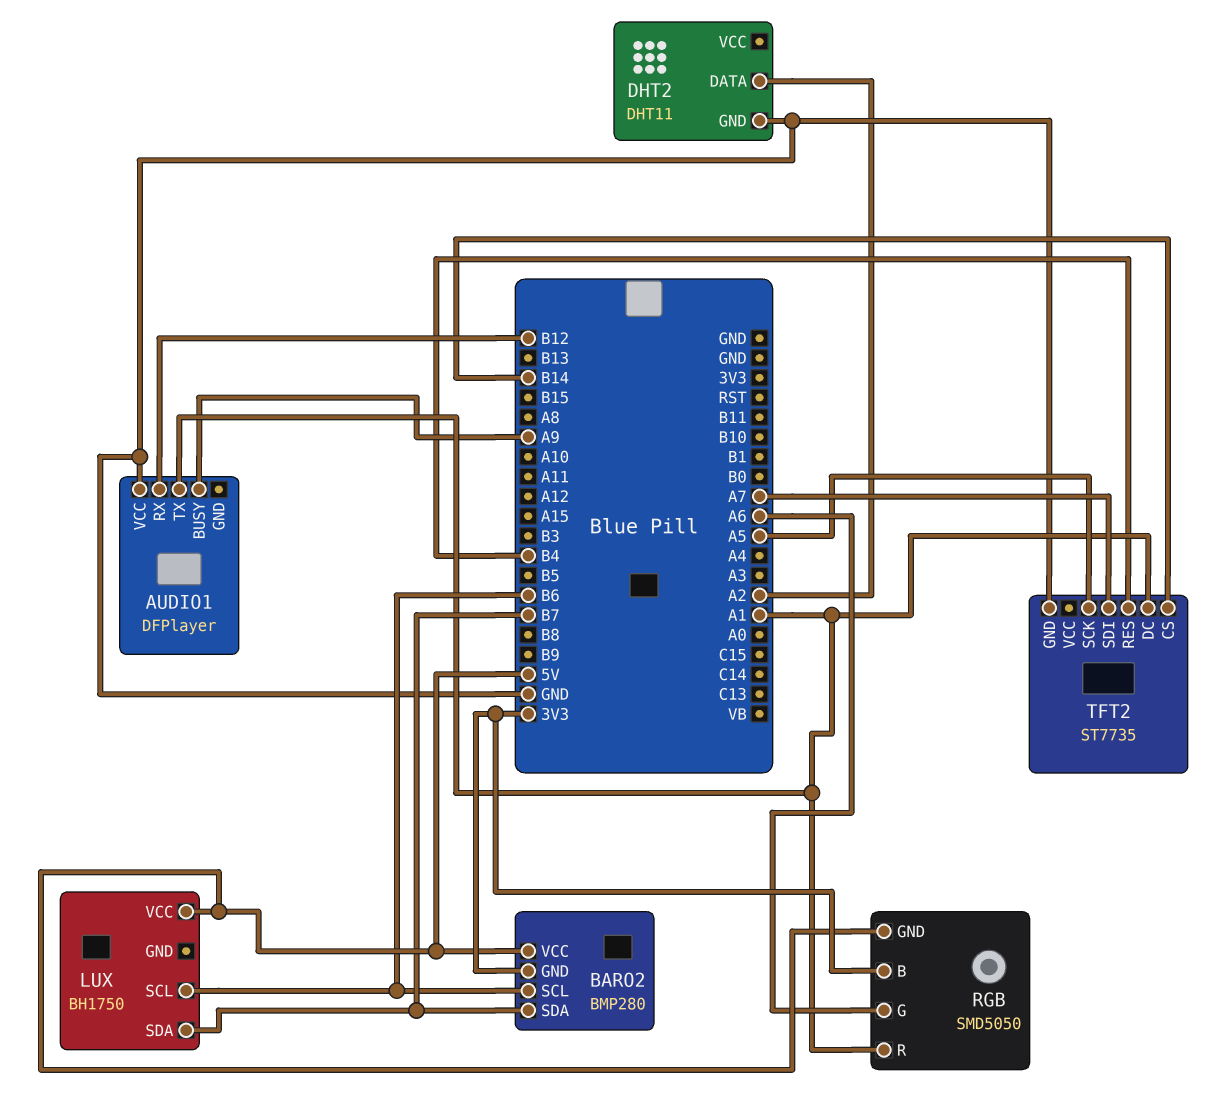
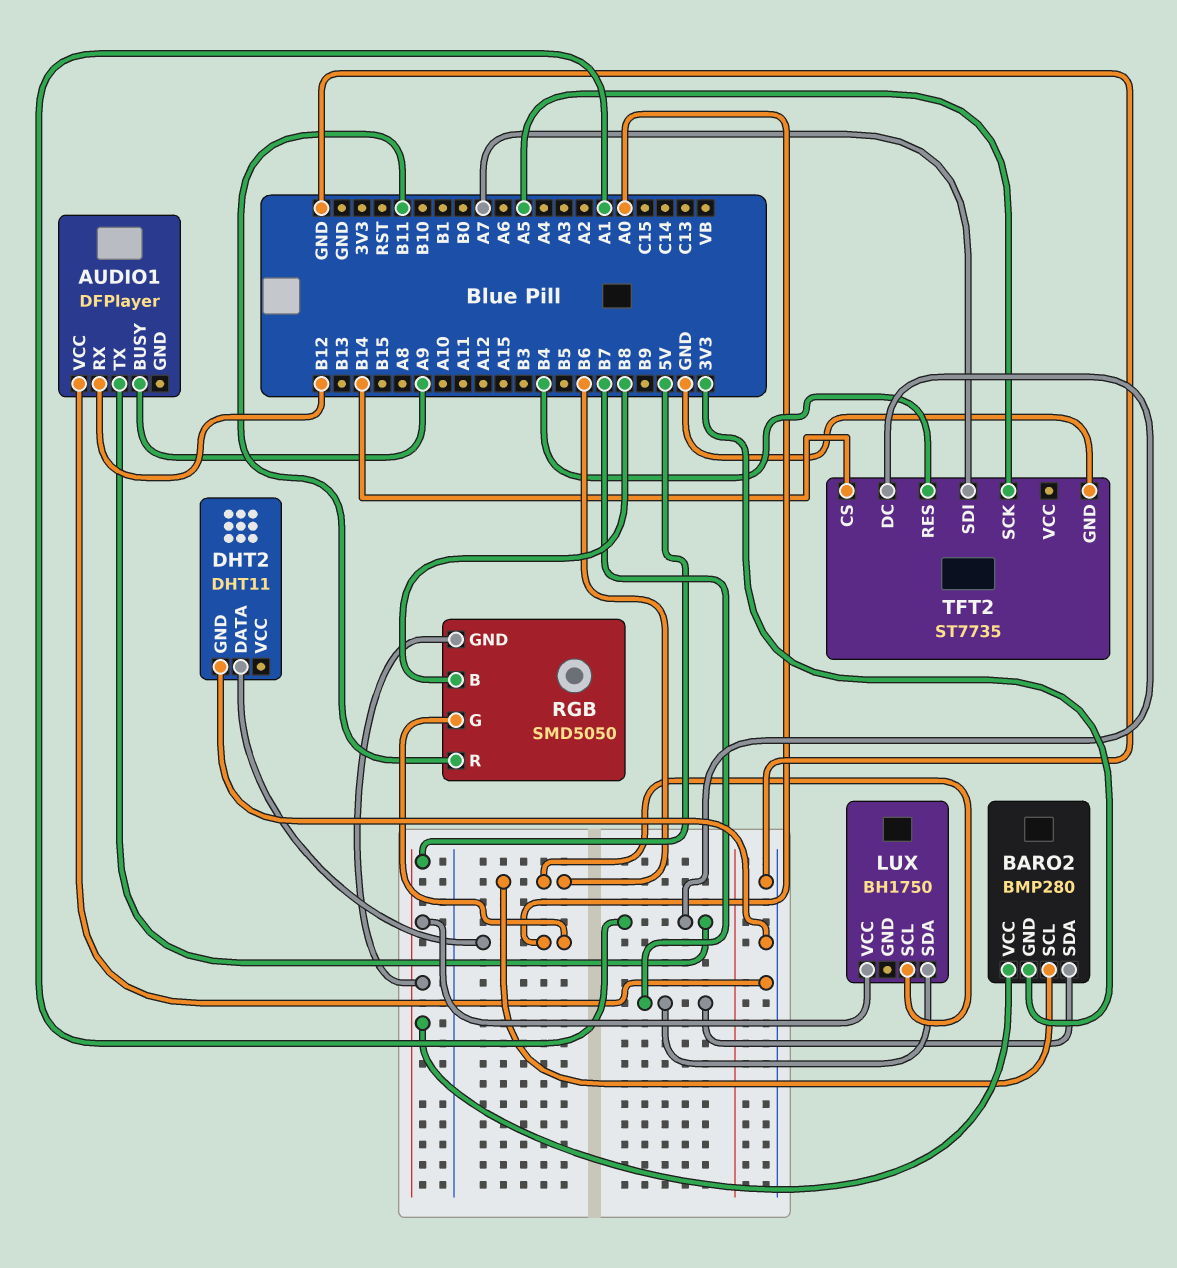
DHT2 pin DATA: A2 -> A0
RGB pin B: 3V3 -> B8
RGB pin G: A6 -> A0
RGB pin R: A1 -> B11

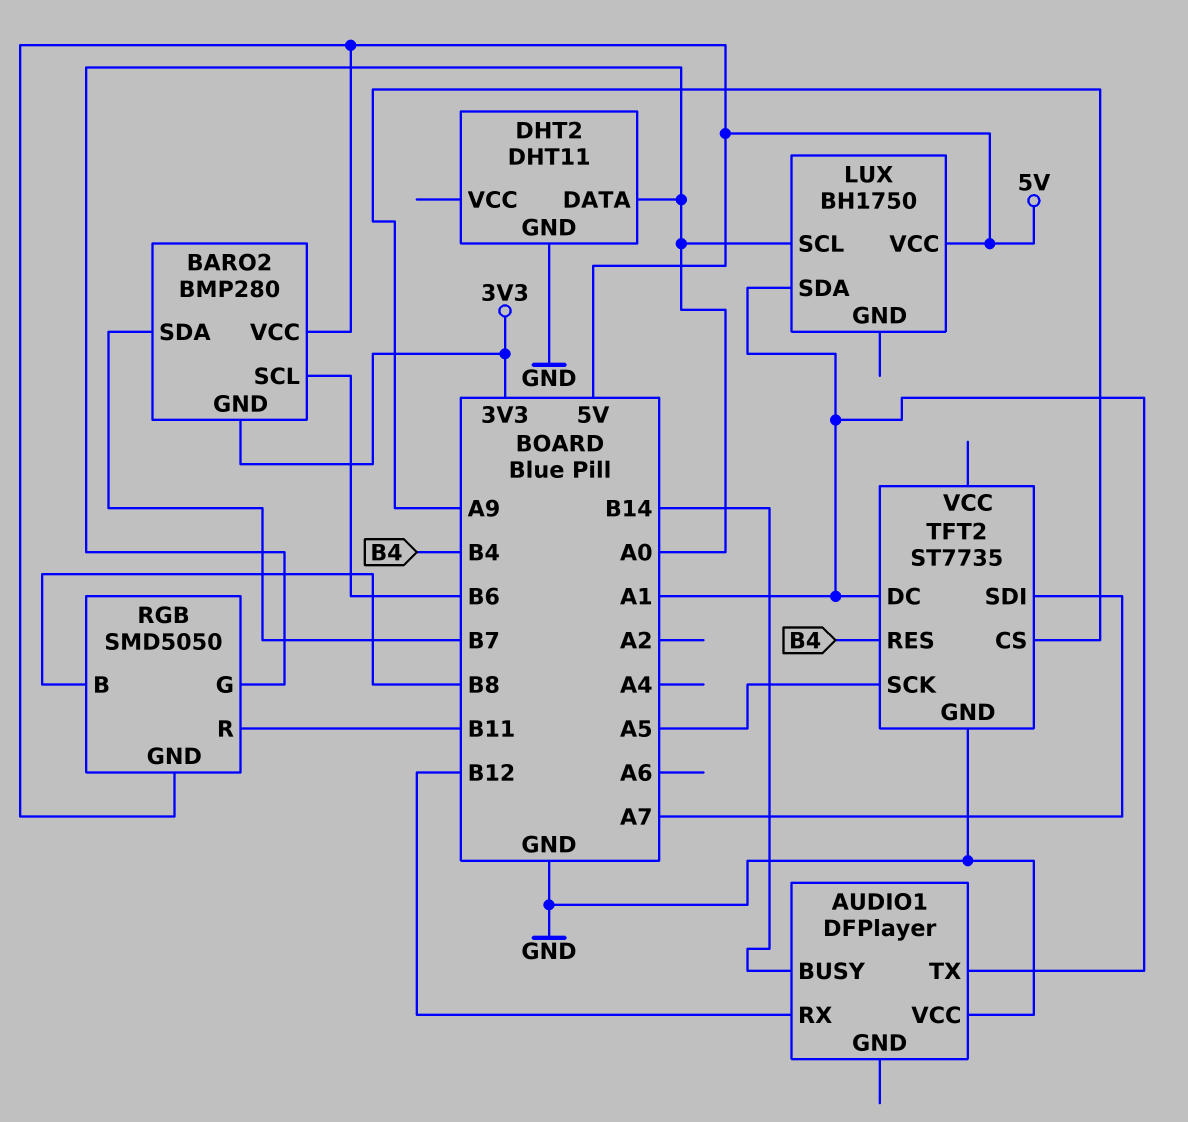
AUDIO1 pin BUSY: A9 -> B14
LUX pin SCL: B6 -> A0
LUX pin SDA: B7 -> A1
TFT2 pin CS: B14 -> A9

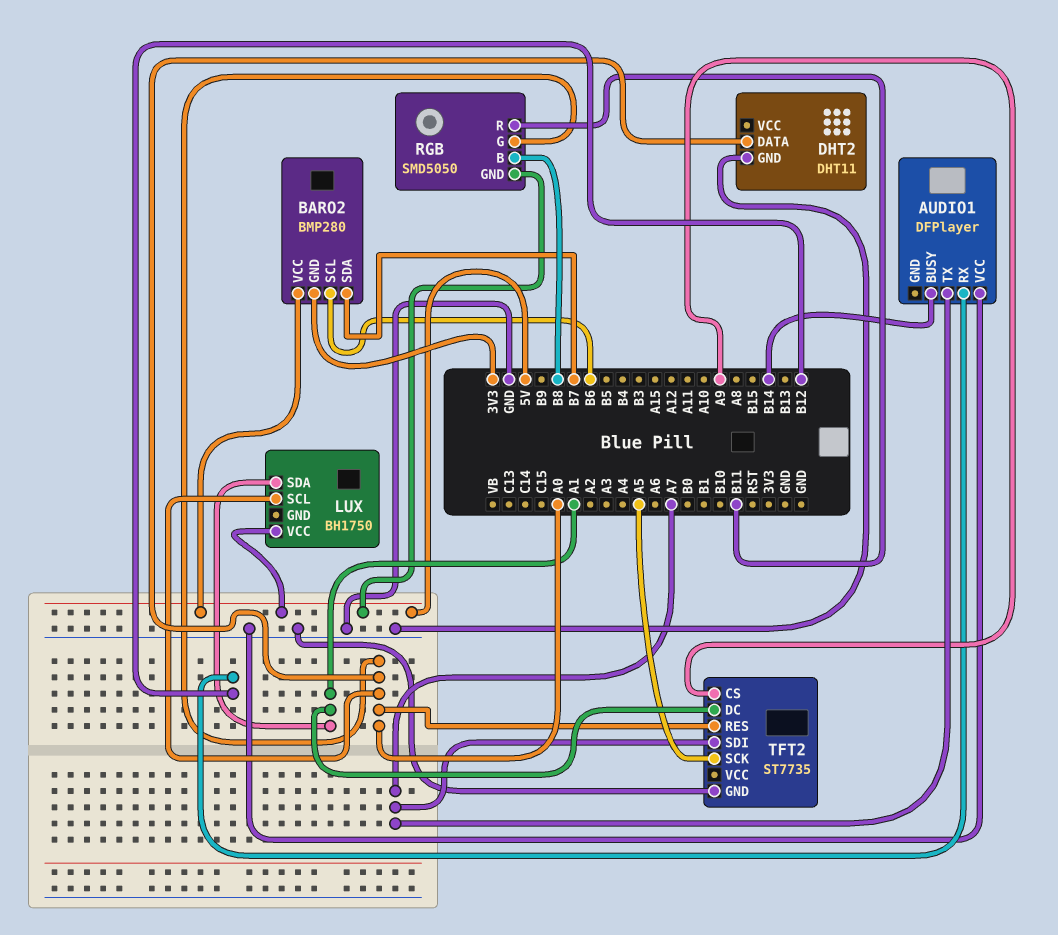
AUDIO1 pin TX: A1 -> A7
TFT2 pin RES: B4 -> A0

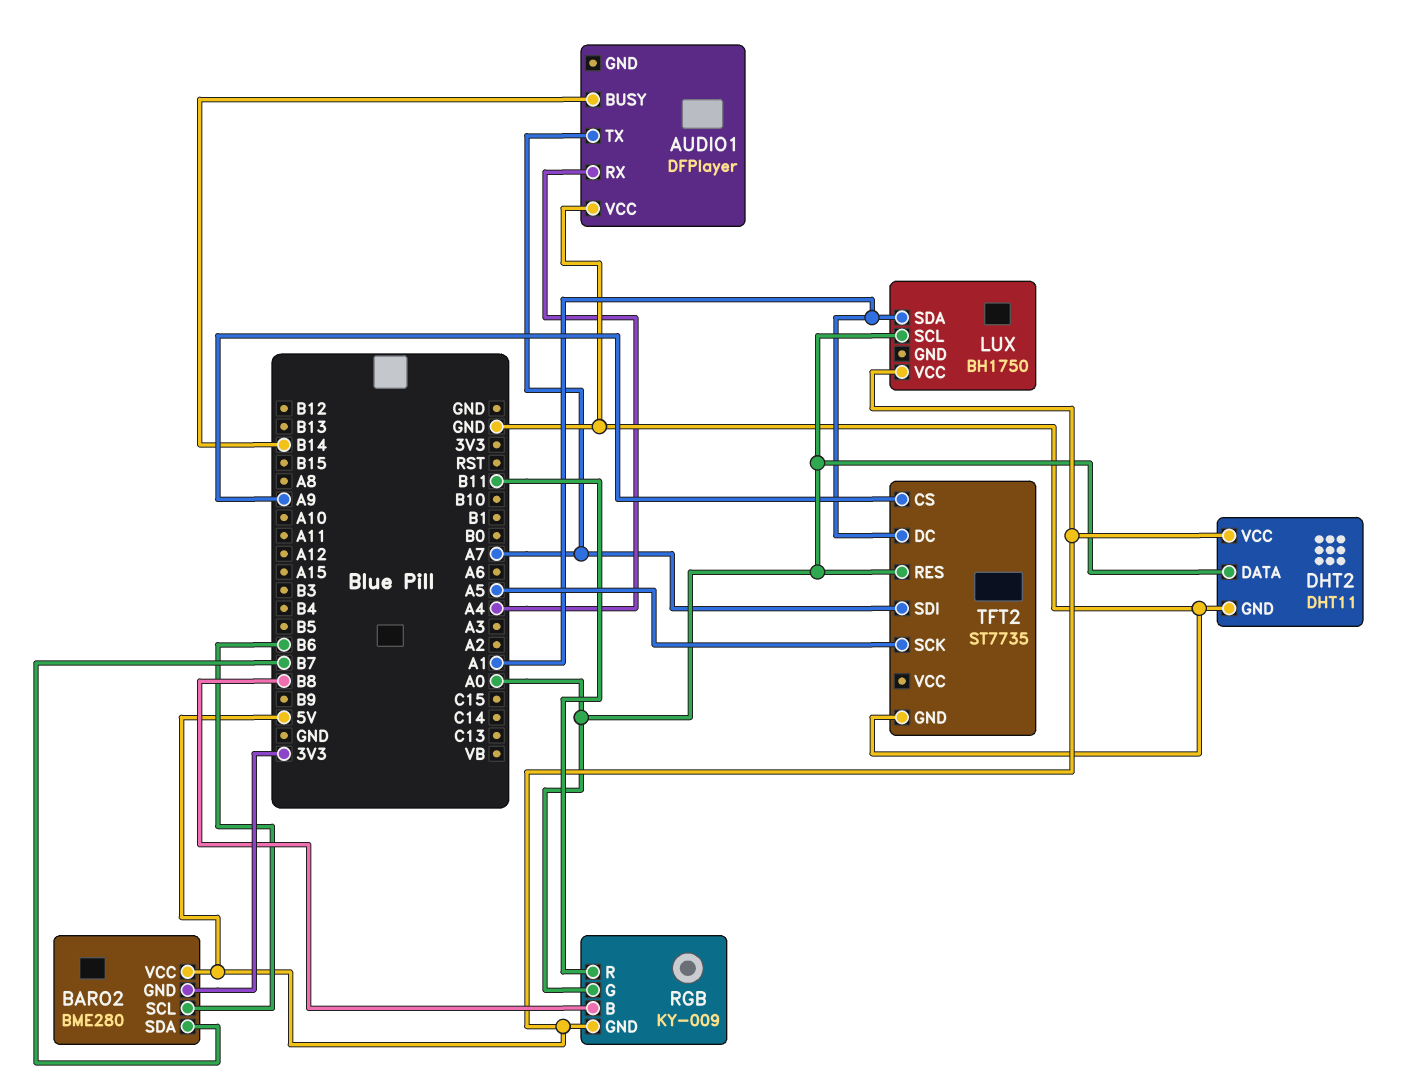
AUDIO1 pin RX: B12 -> A4
BARO2: BMP280 -> BME280
DHT2 pin VCC: none -> 5V
RGB: SMD5050 -> KY-009

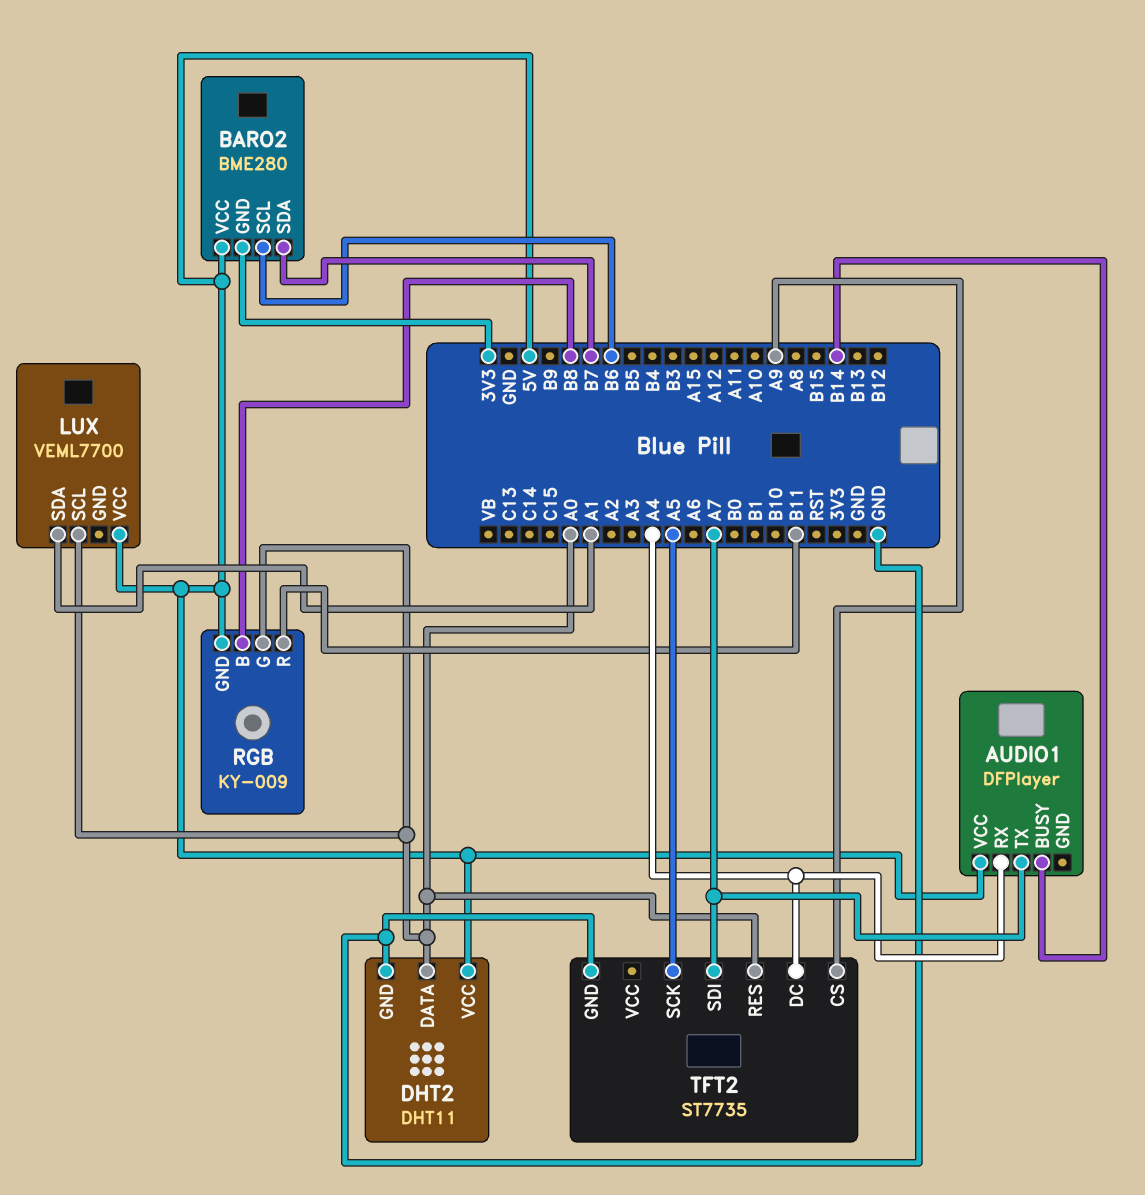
AUDIO1 pin VCC: GND -> 5V
LUX: BH1750 -> VEML7700
TFT2 pin DC: A1 -> A4

